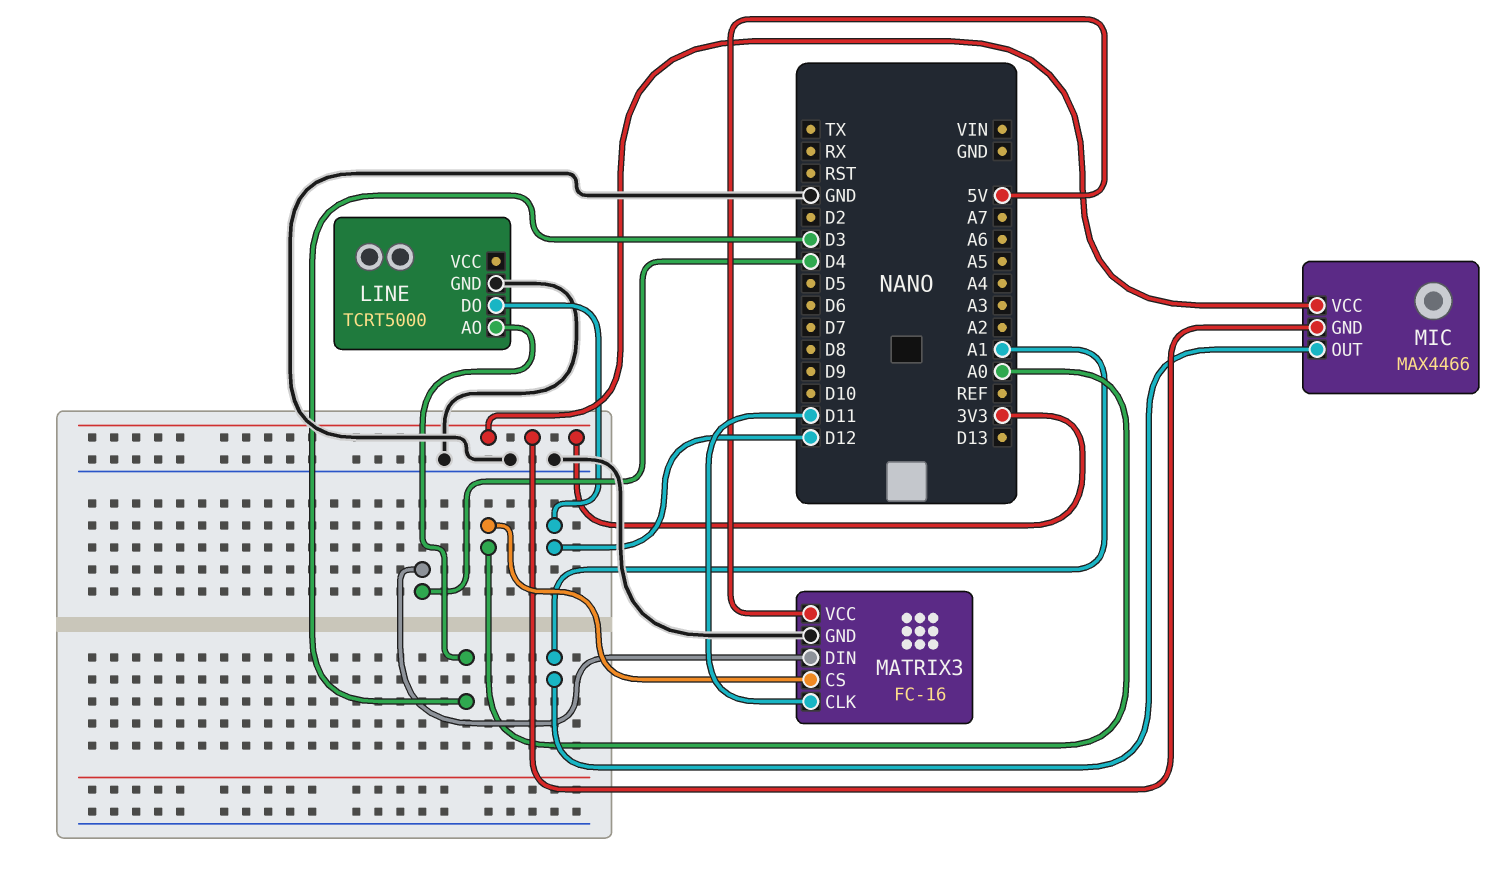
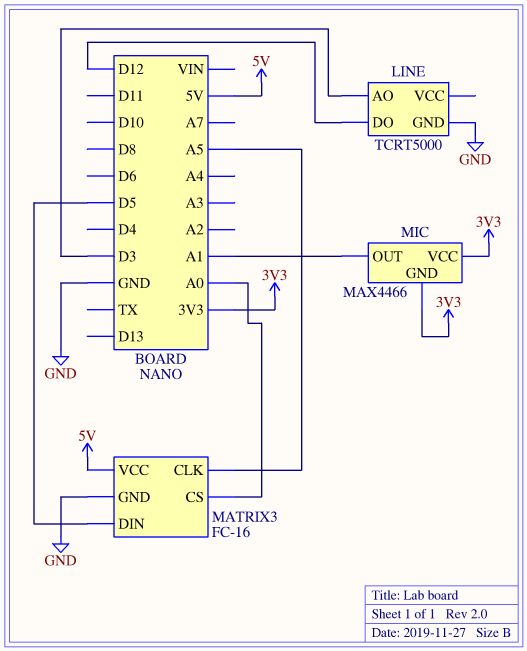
MATRIX3 pin CLK: D11 -> A5
MATRIX3 pin DIN: D4 -> D5

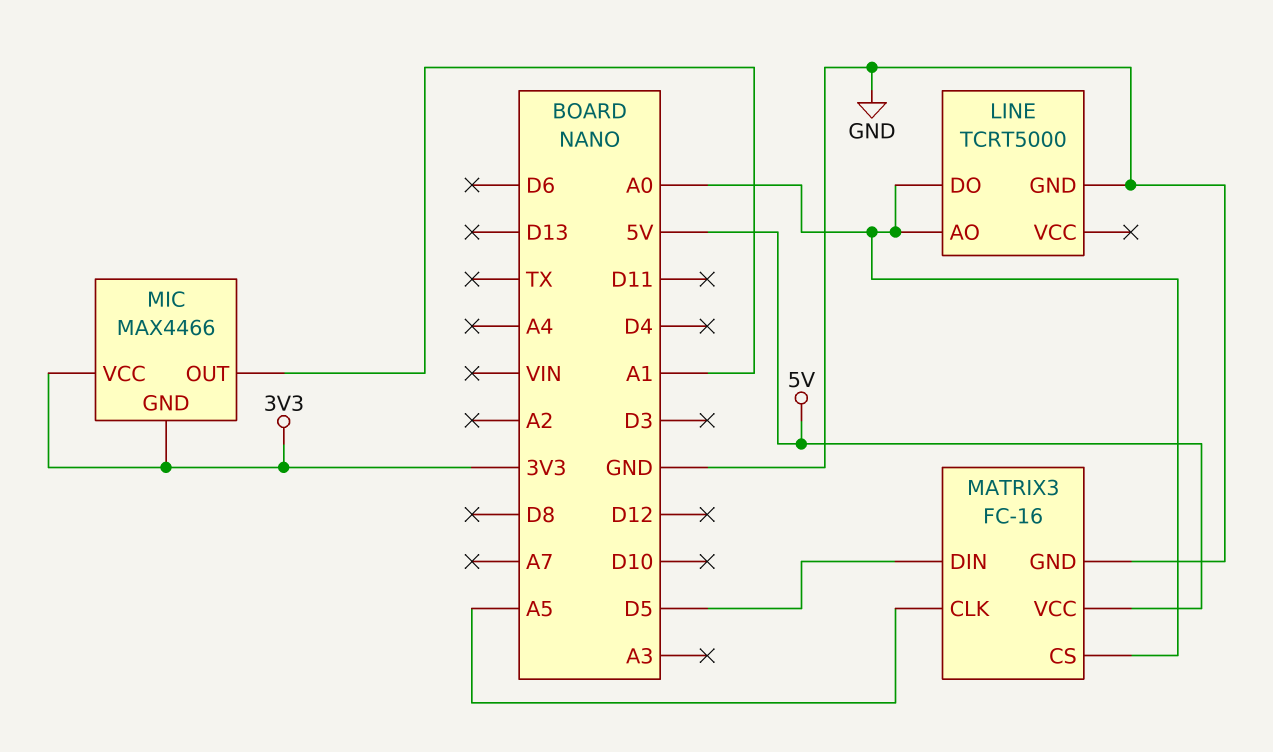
LINE pin AO: D3 -> A0
LINE pin DO: D12 -> A0

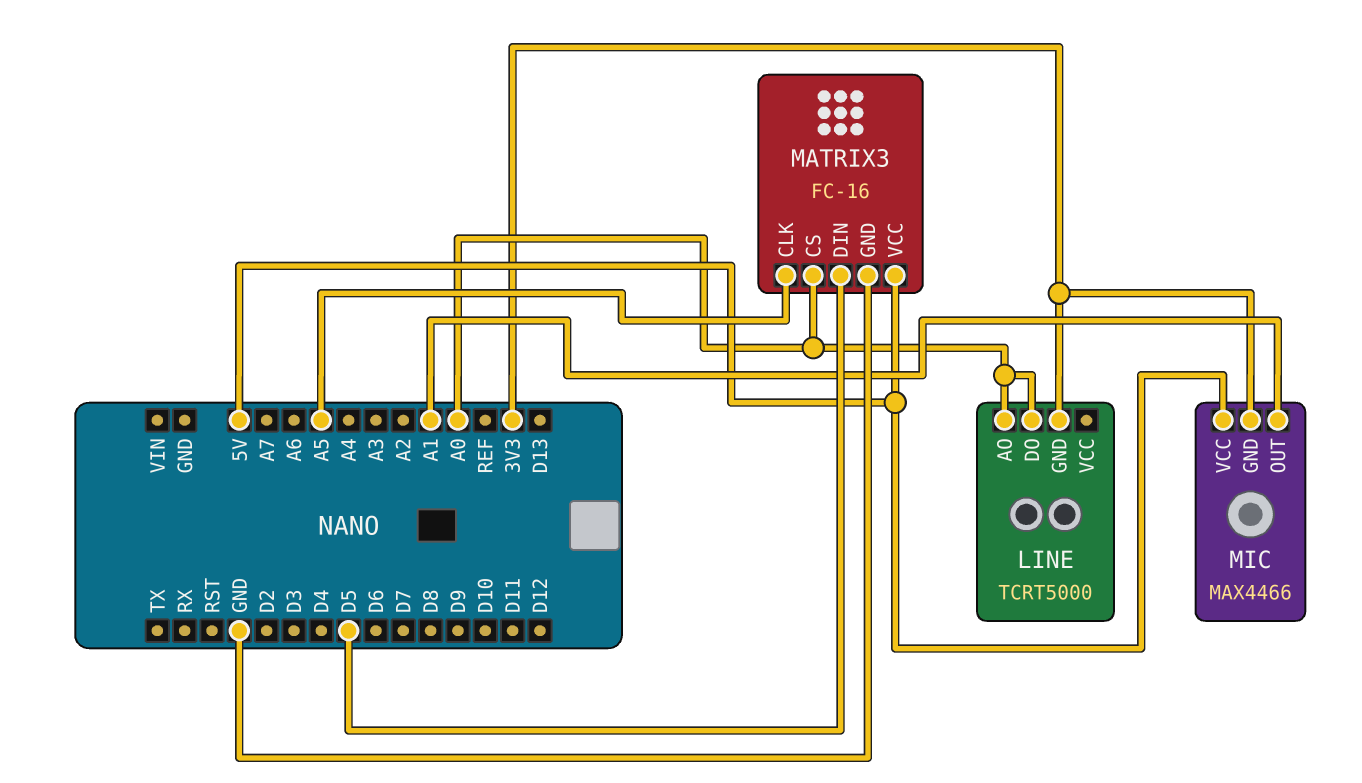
LINE pin GND: GND -> 3V3
MIC pin VCC: 3V3 -> 5V

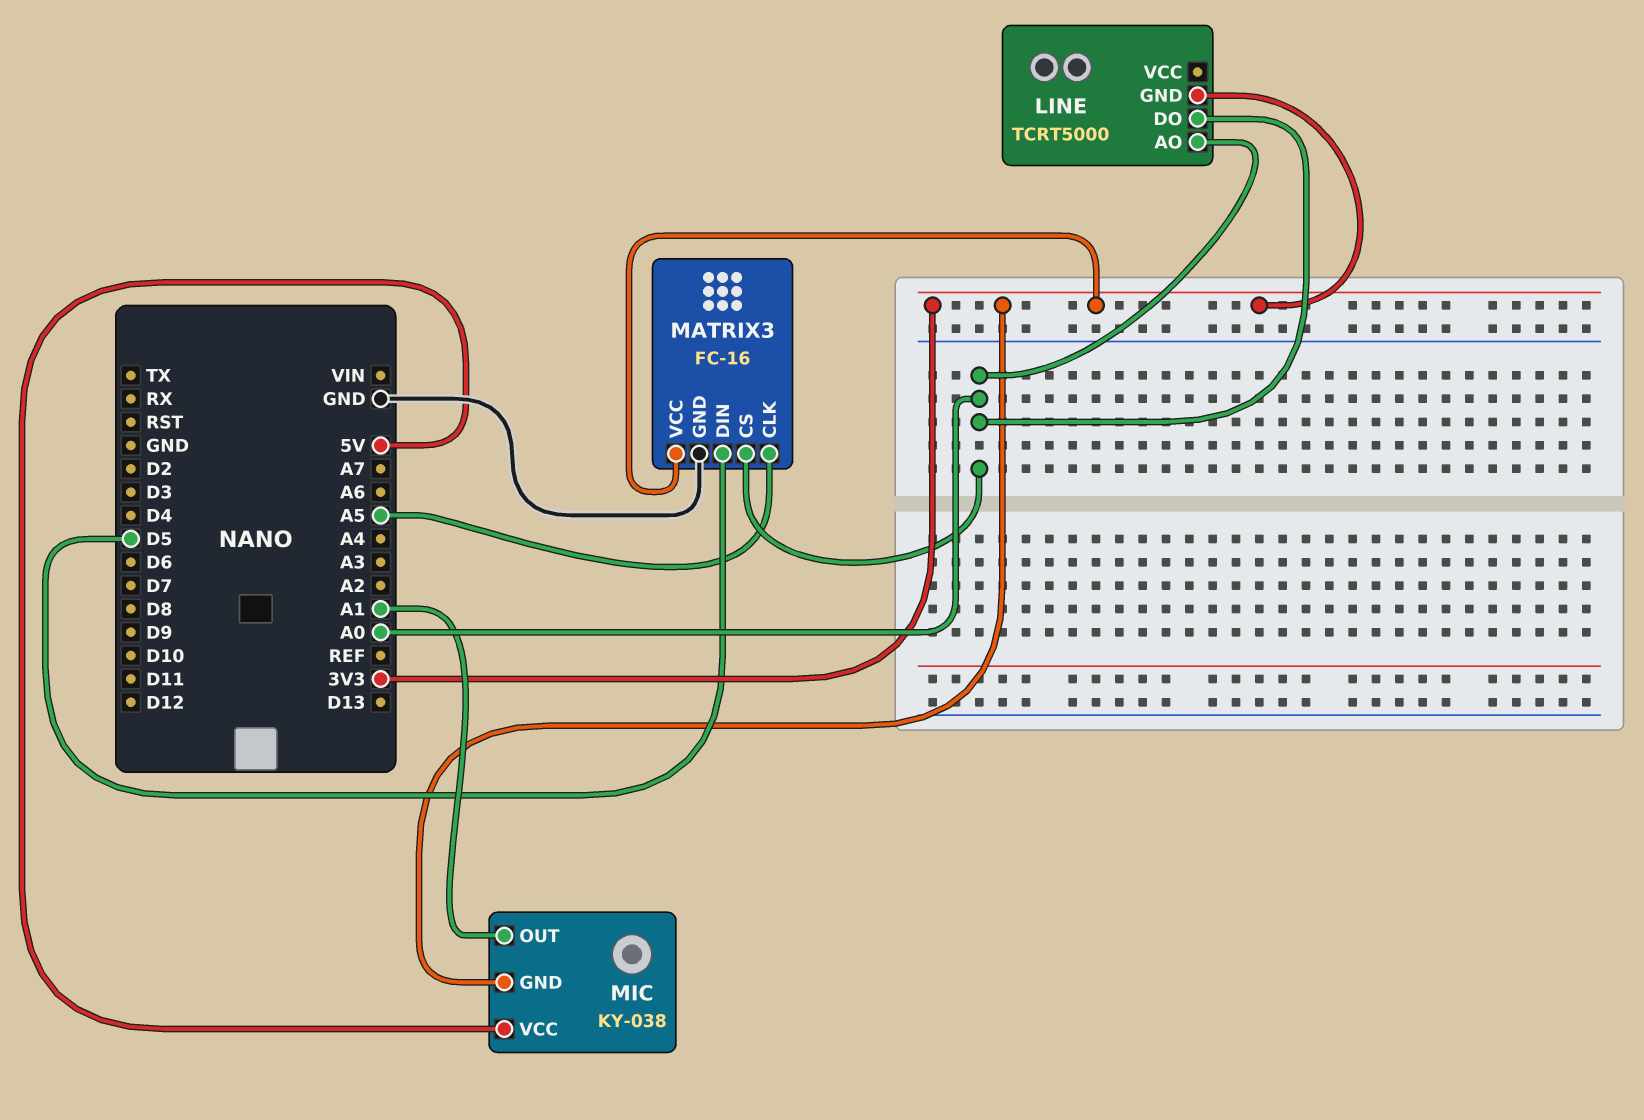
MATRIX3 pin VCC: 5V -> 3V3
MIC: MAX4466 -> KY-038

